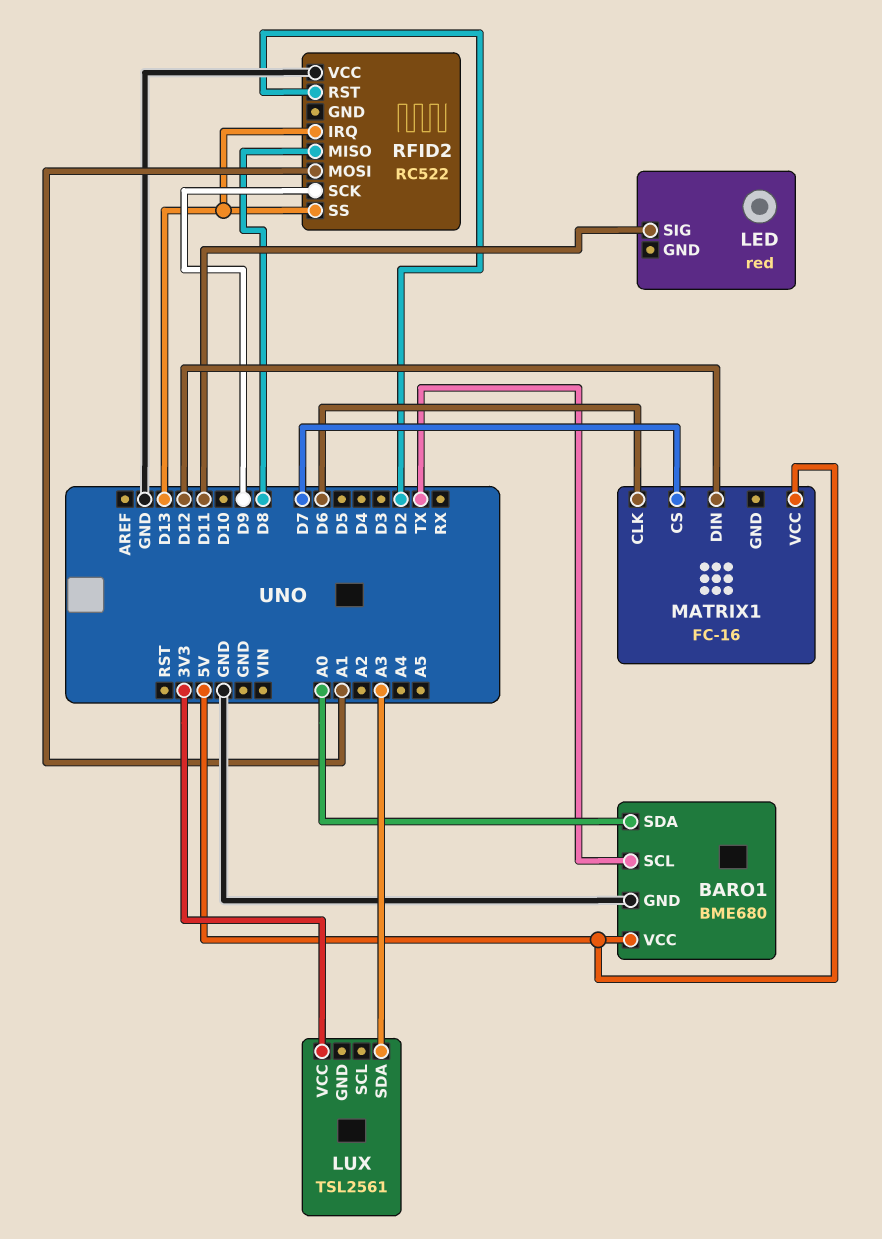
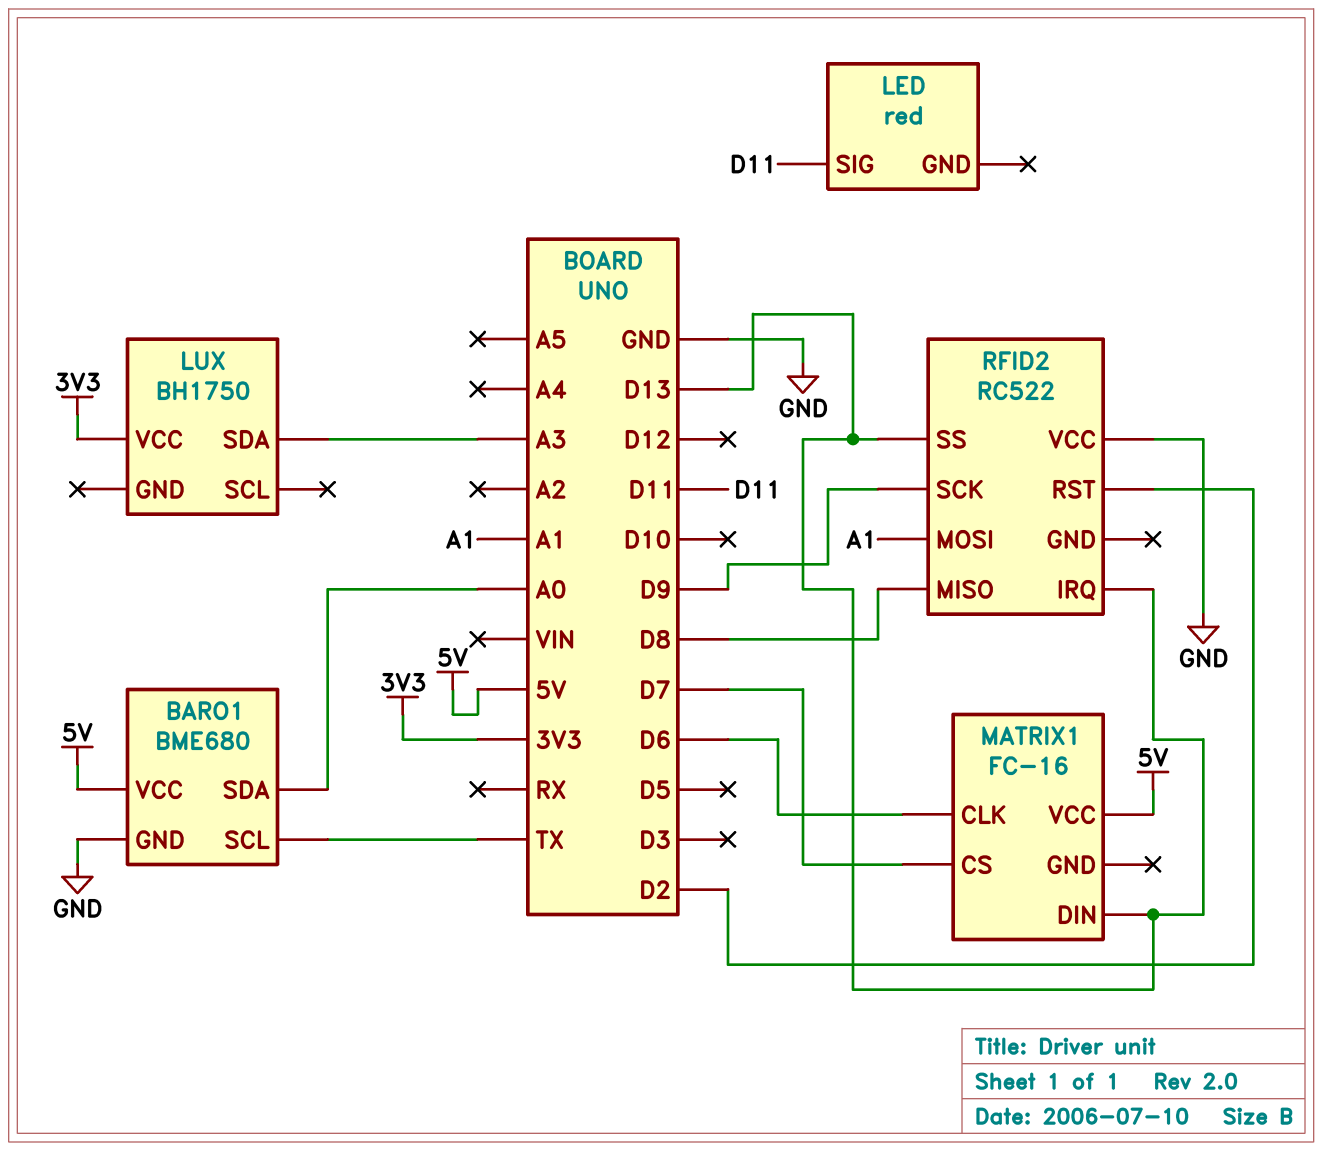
LUX: TSL2561 -> BH1750
MATRIX1 pin DIN: D12 -> D13

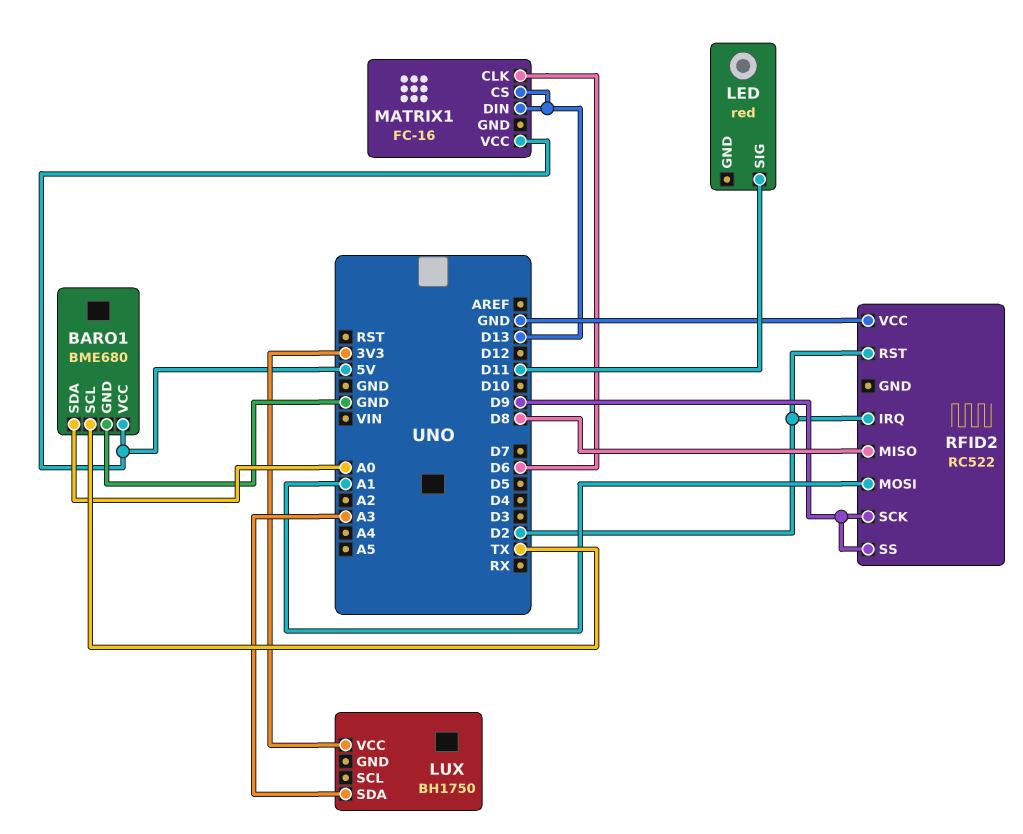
MATRIX1 pin CS: D7 -> D13
RFID2 pin IRQ: D13 -> D2
RFID2 pin SS: D13 -> D9

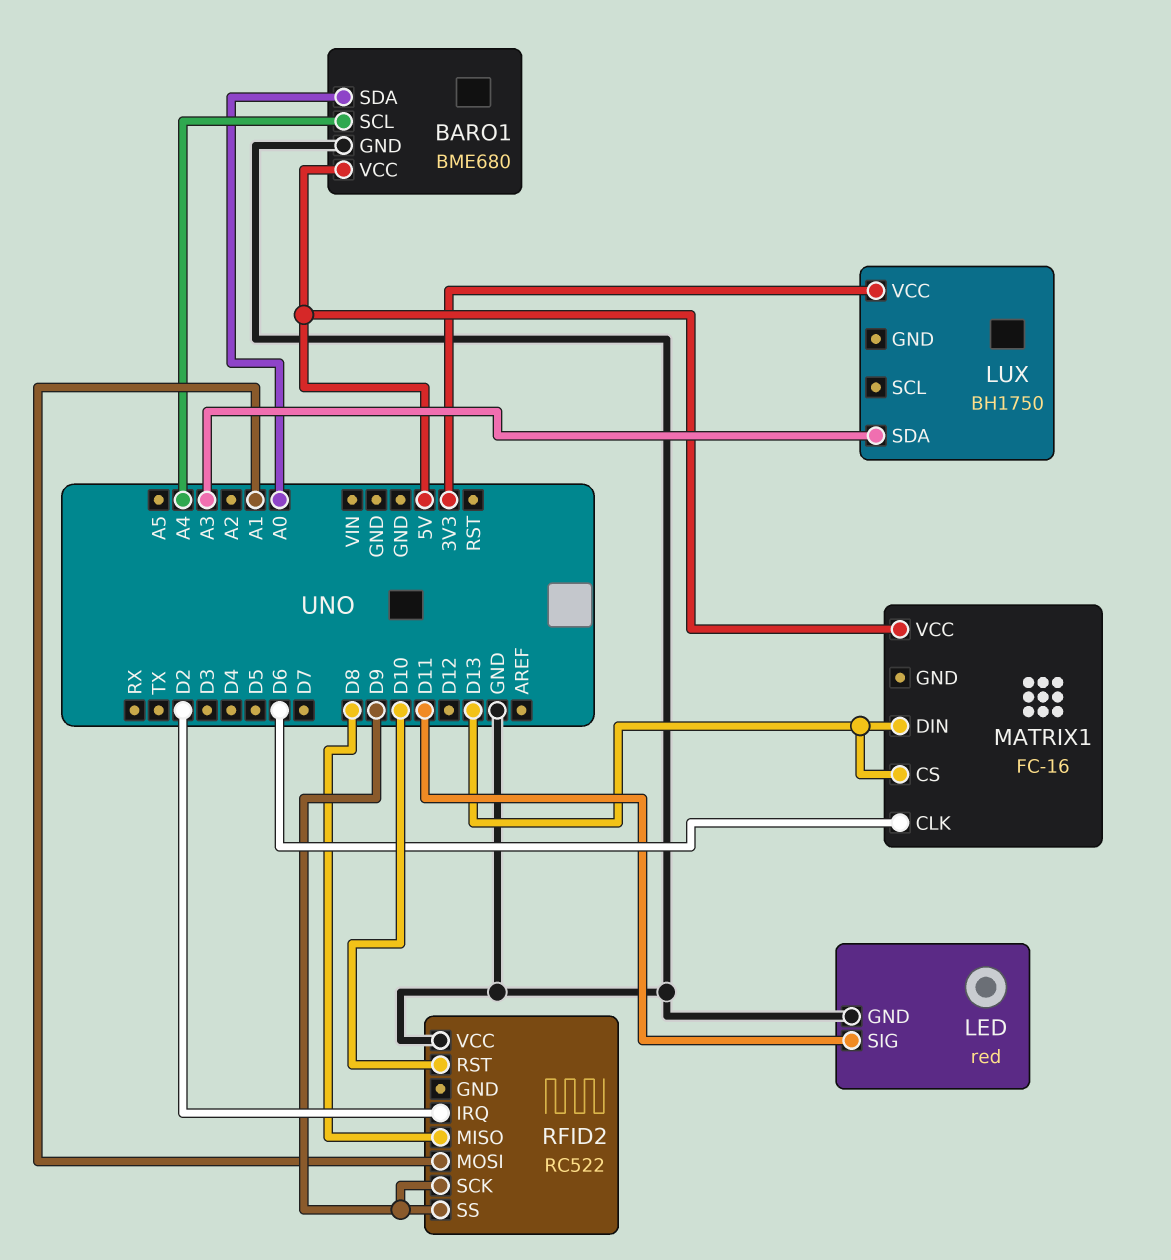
BARO1 pin SCL: TX -> A4
LED pin GND: none -> GND
RFID2 pin RST: D2 -> D10

